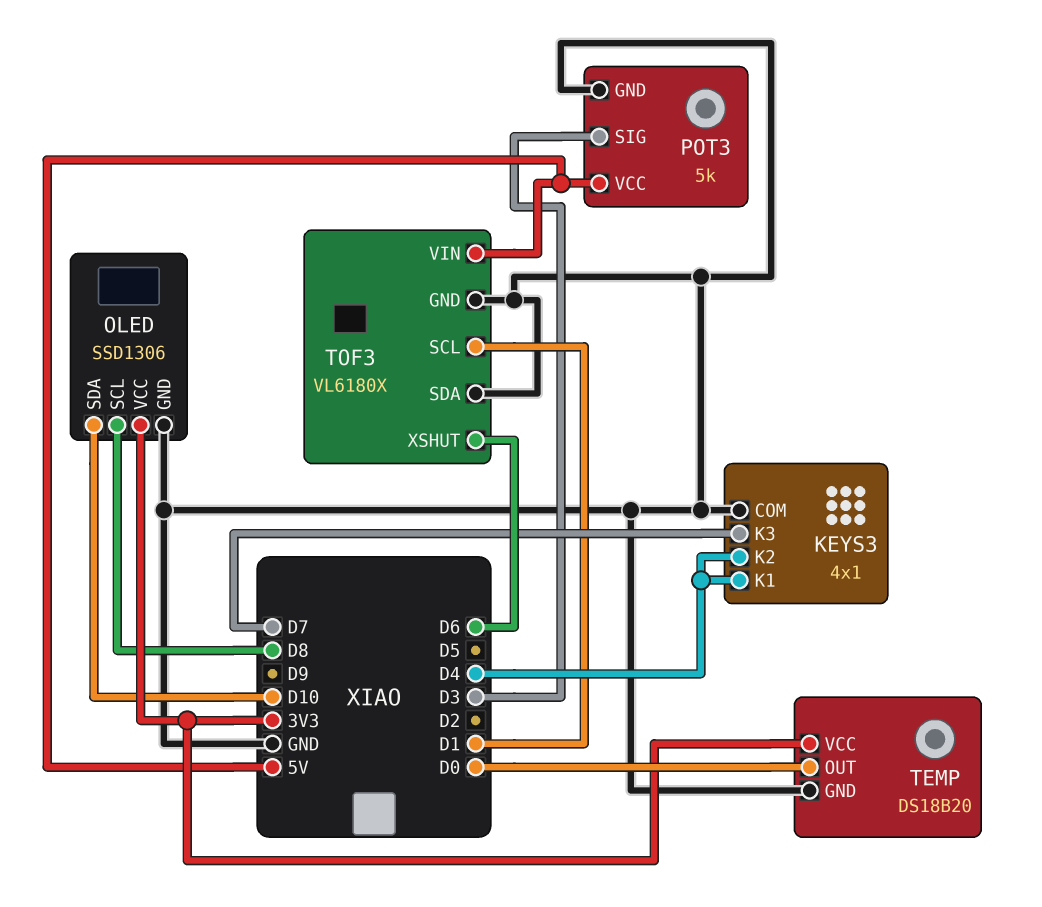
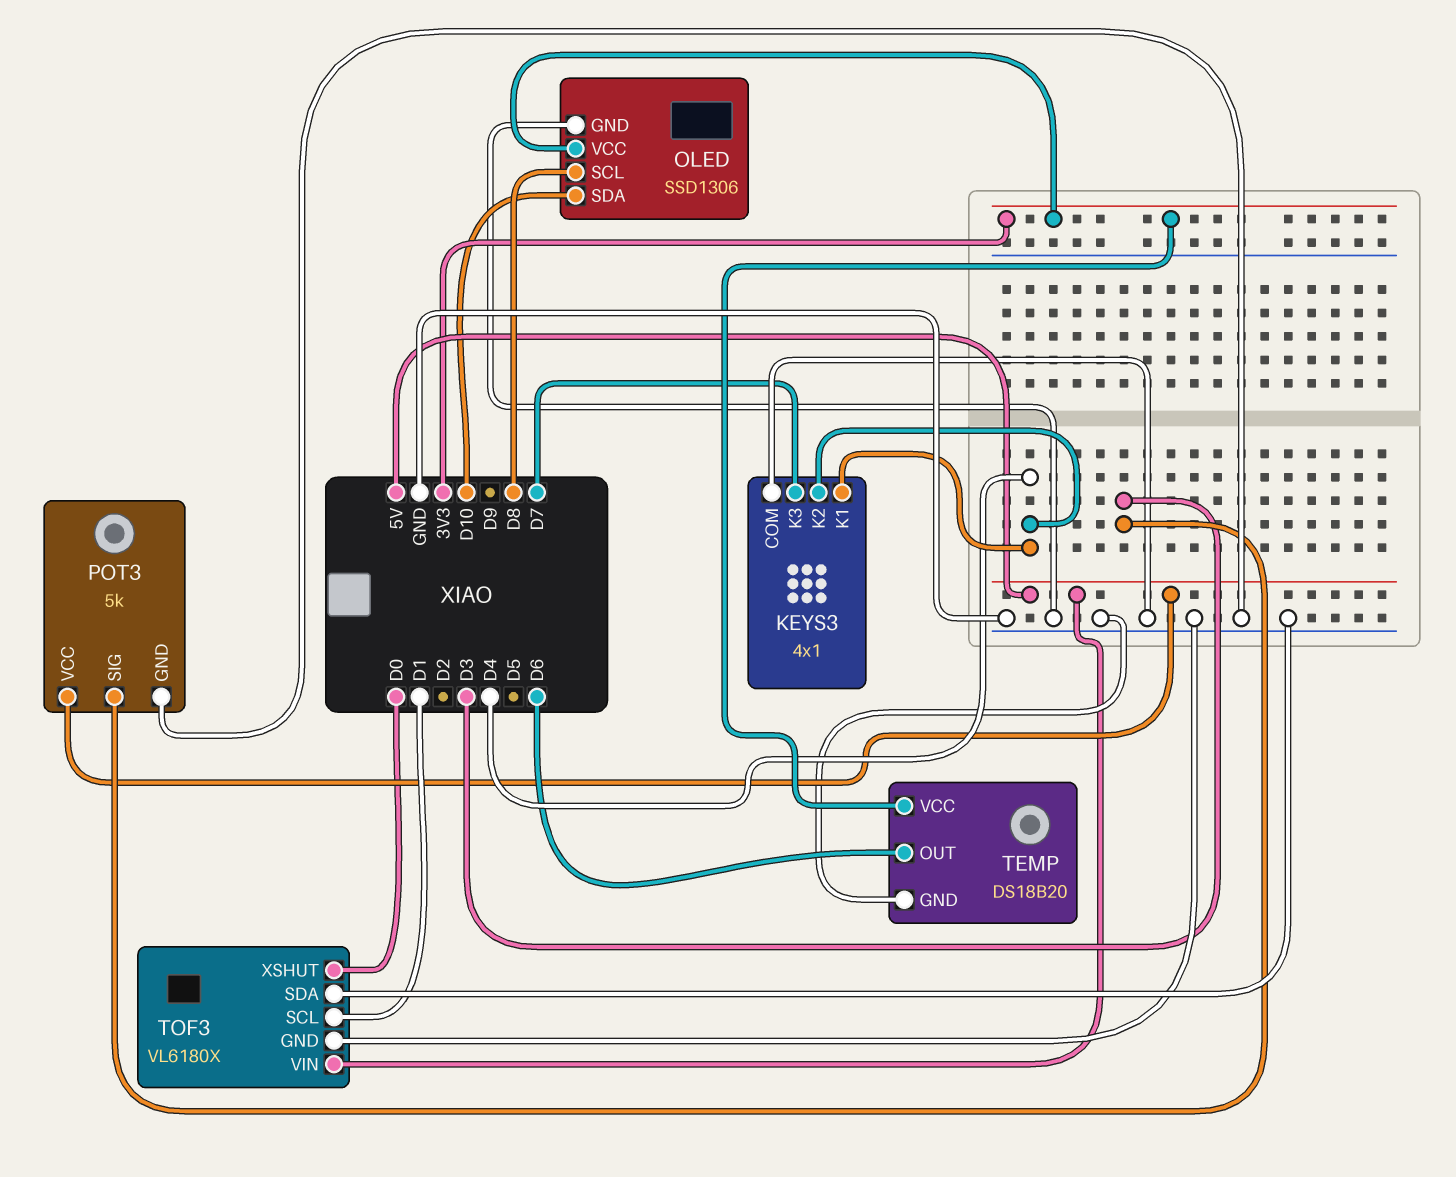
TEMP pin OUT: D0 -> D6
TOF3 pin XSHUT: D6 -> D0

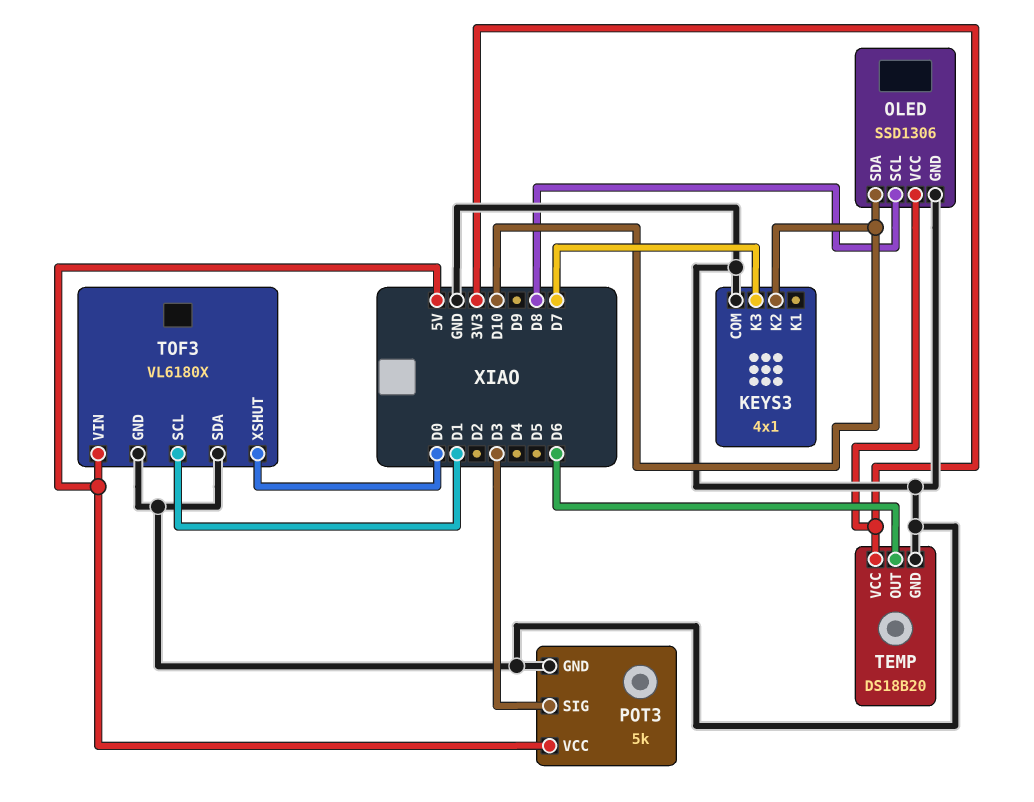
KEYS3 pin K1: D4 -> none
KEYS3 pin K2: D4 -> D10

